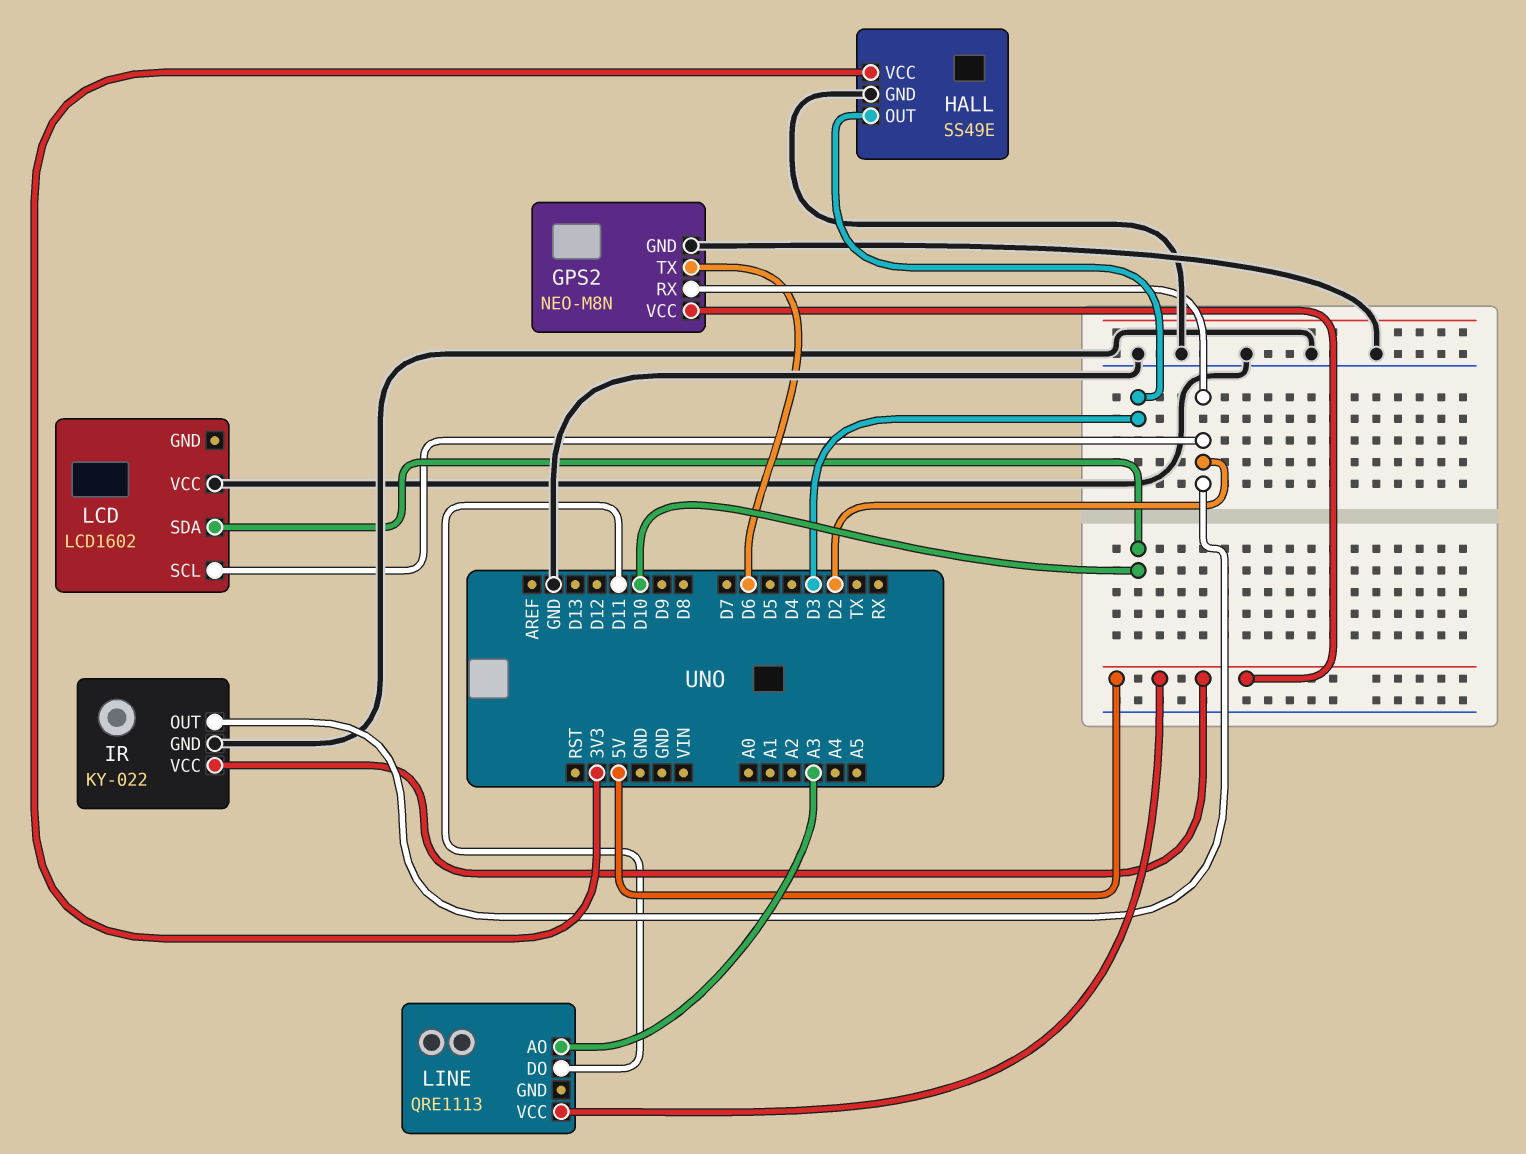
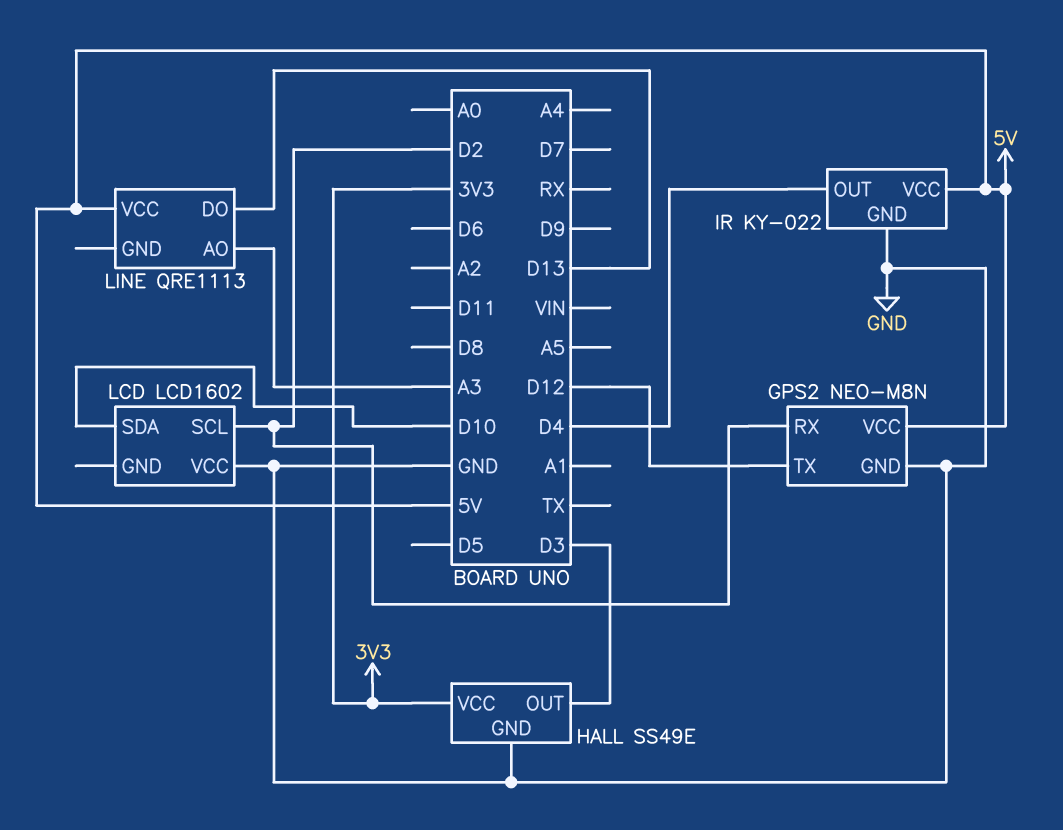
GPS2 pin TX: D6 -> D12
IR pin OUT: D2 -> D4
LINE pin DO: D11 -> D13

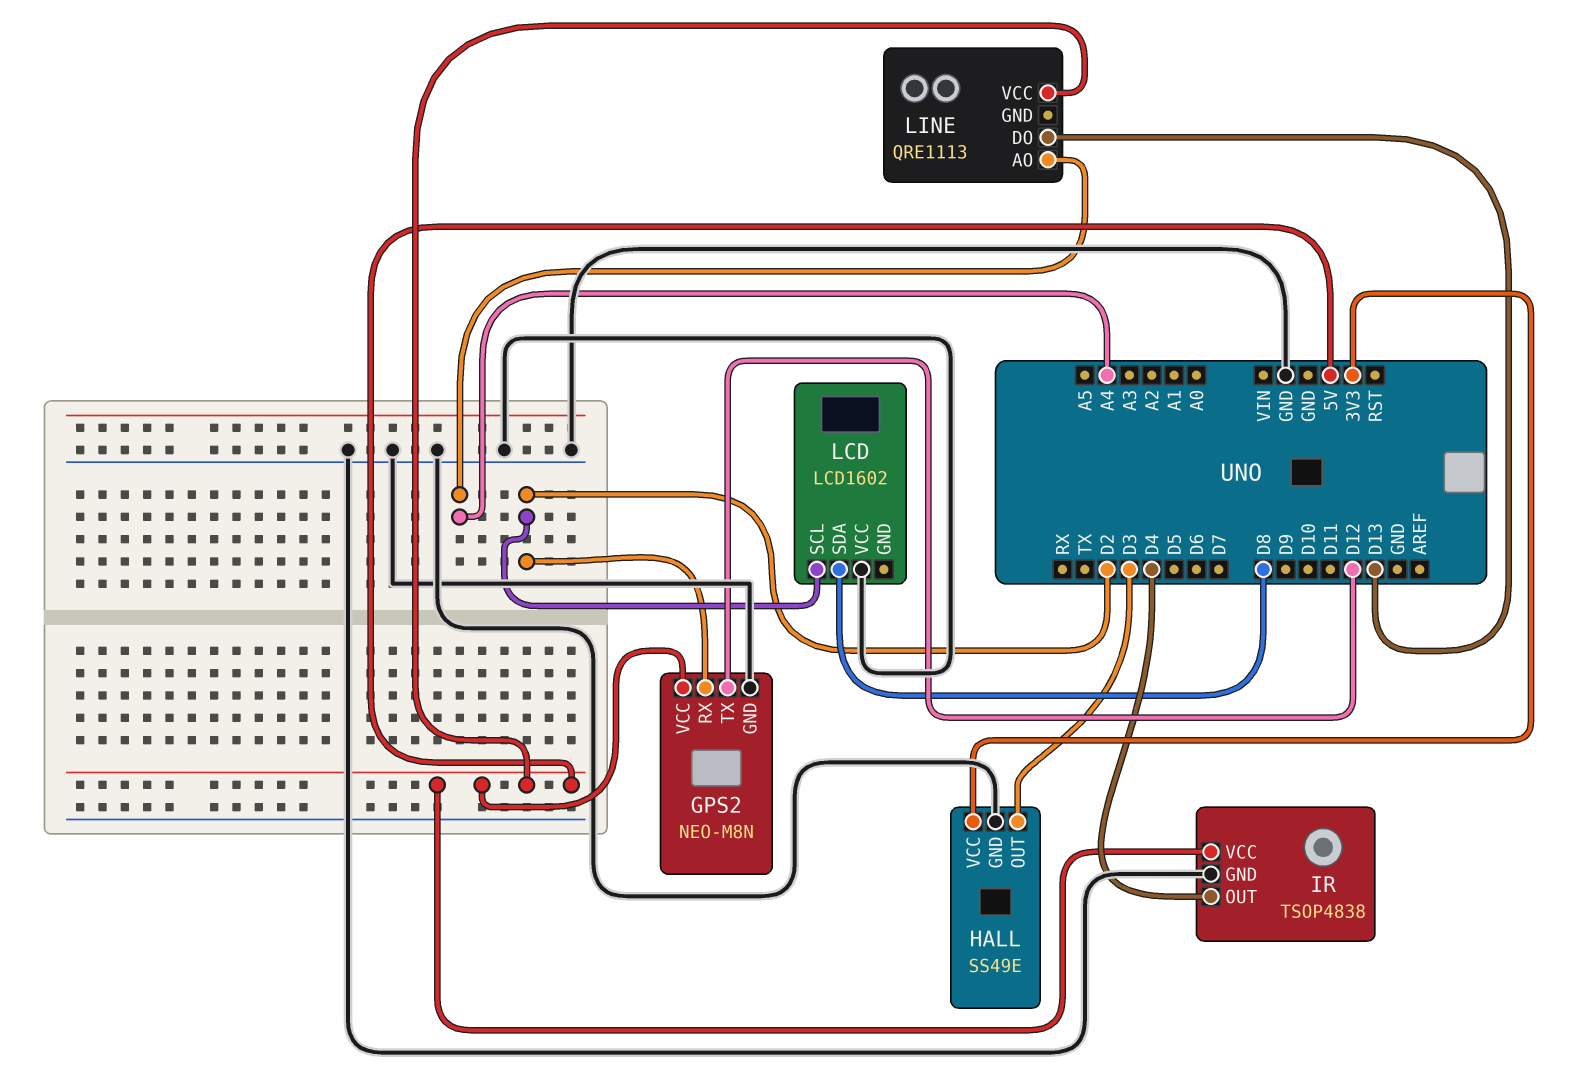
IR: KY-022 -> TSOP4838
LCD pin SDA: D10 -> D8
LINE pin AO: A3 -> A4

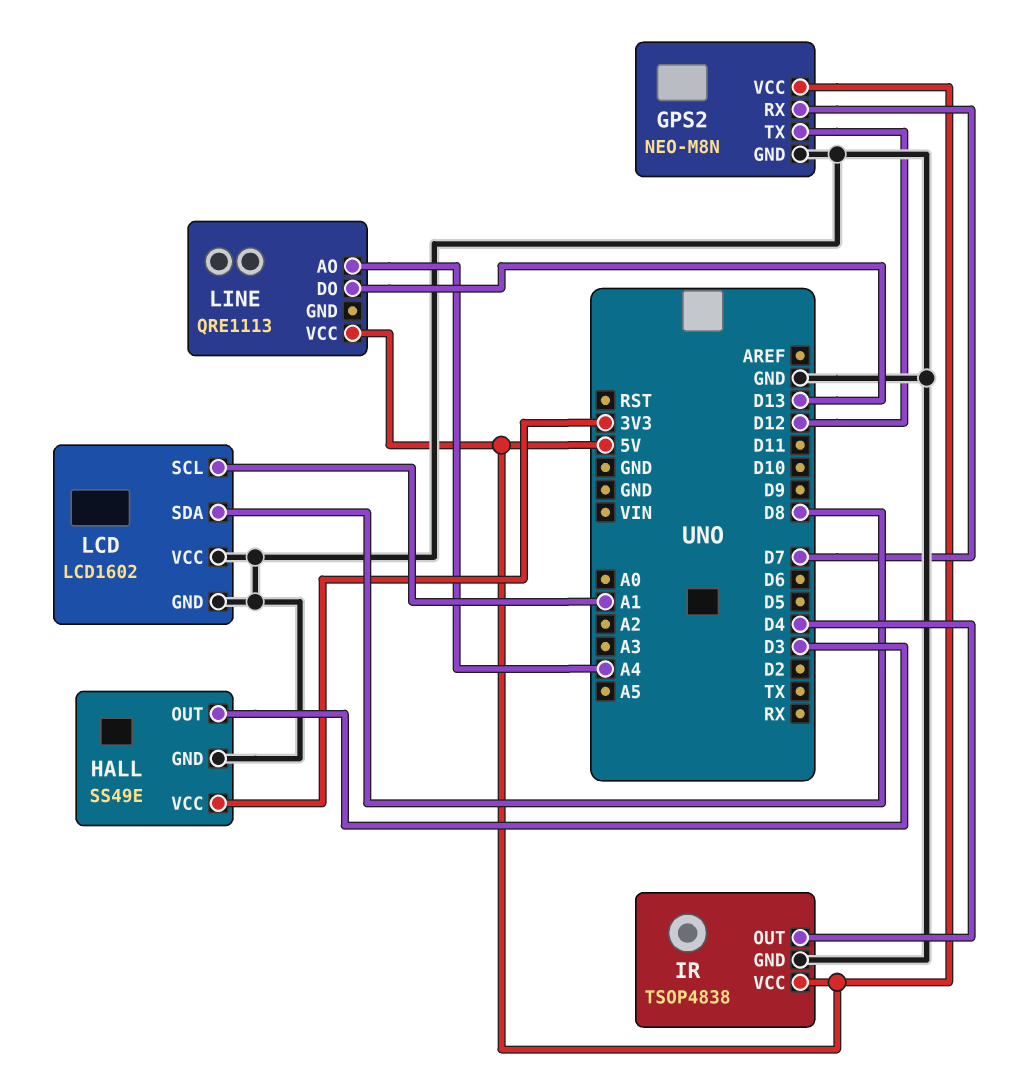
GPS2 pin RX: D2 -> D7
LCD pin GND: none -> GND
LCD pin SCL: D2 -> A1

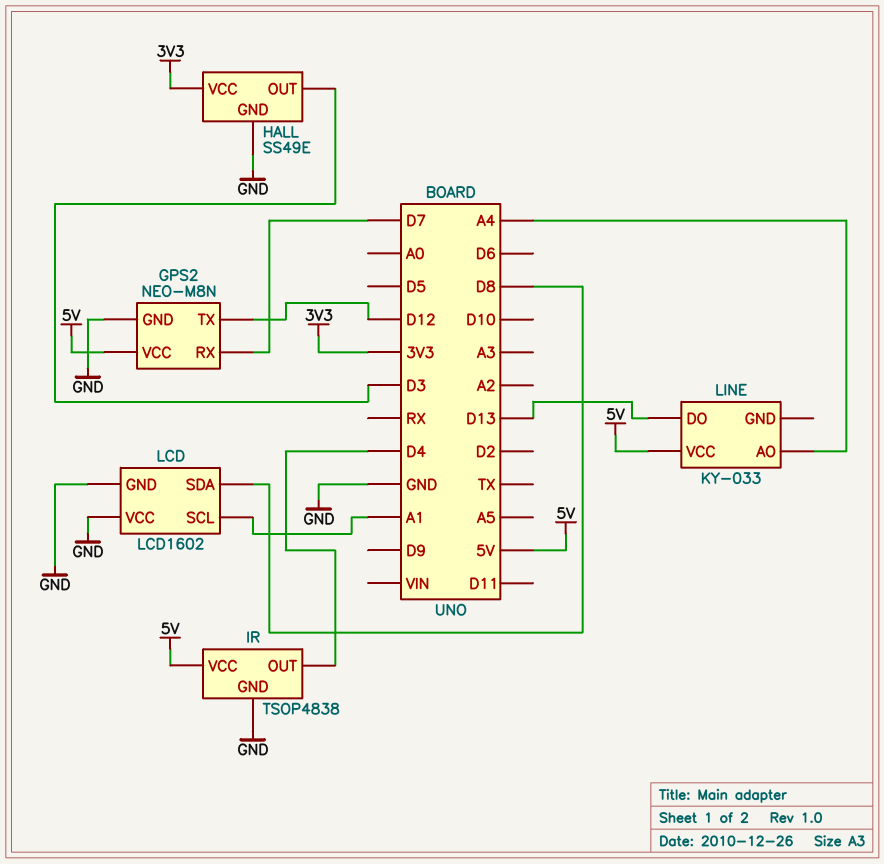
LINE: QRE1113 -> KY-033

